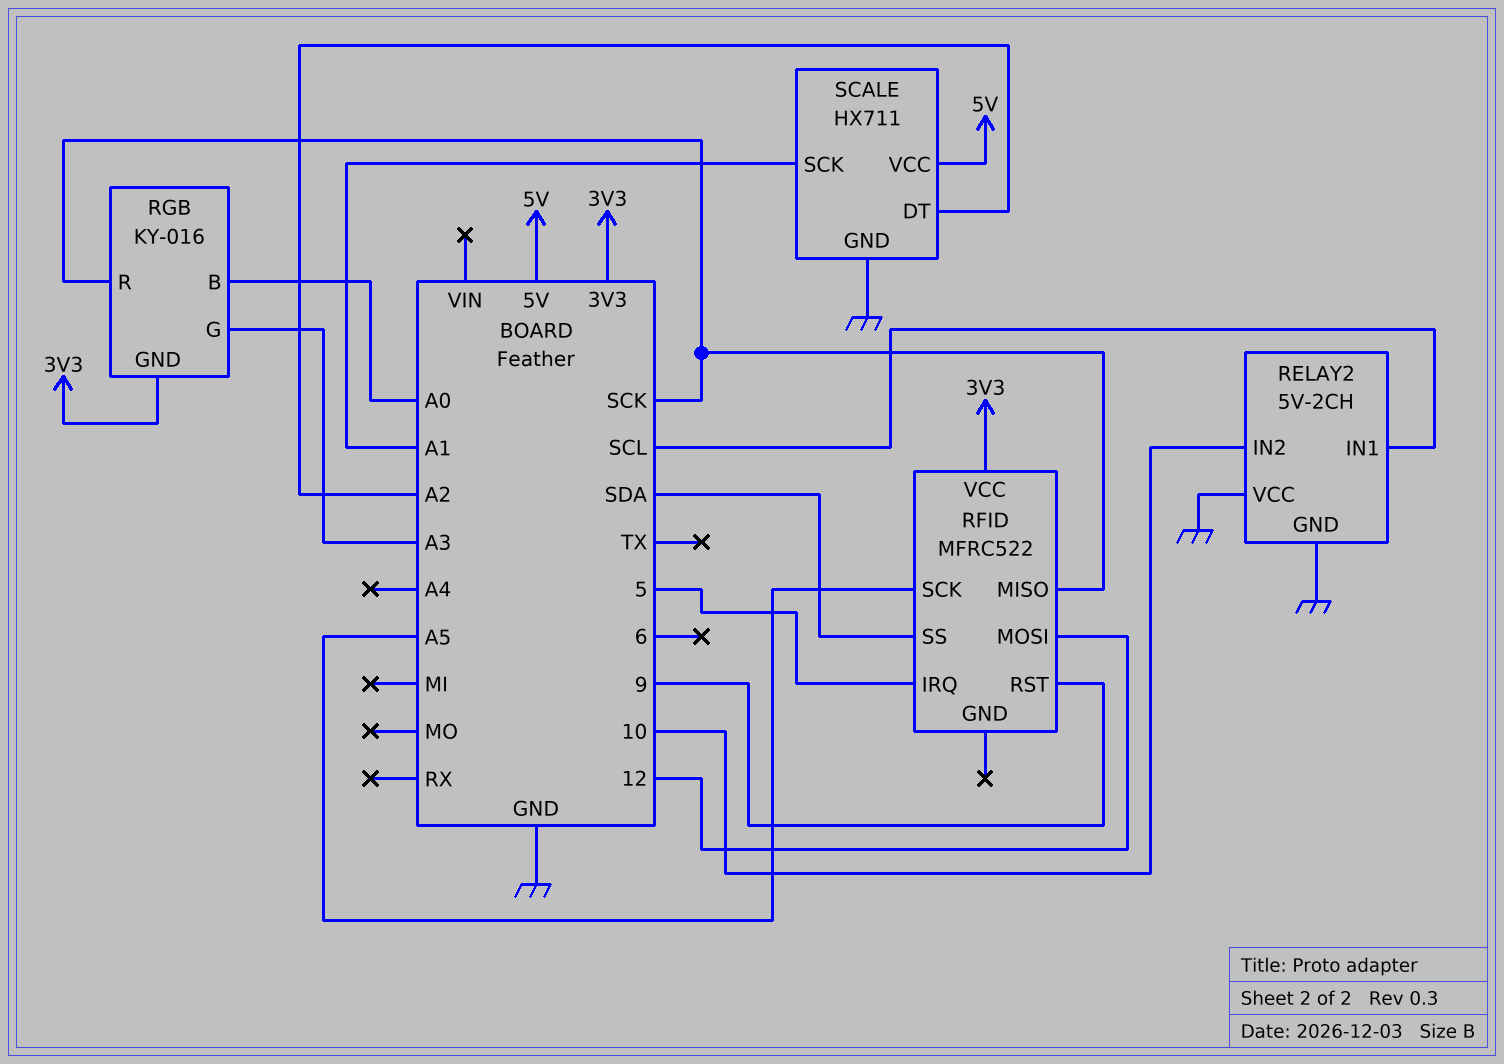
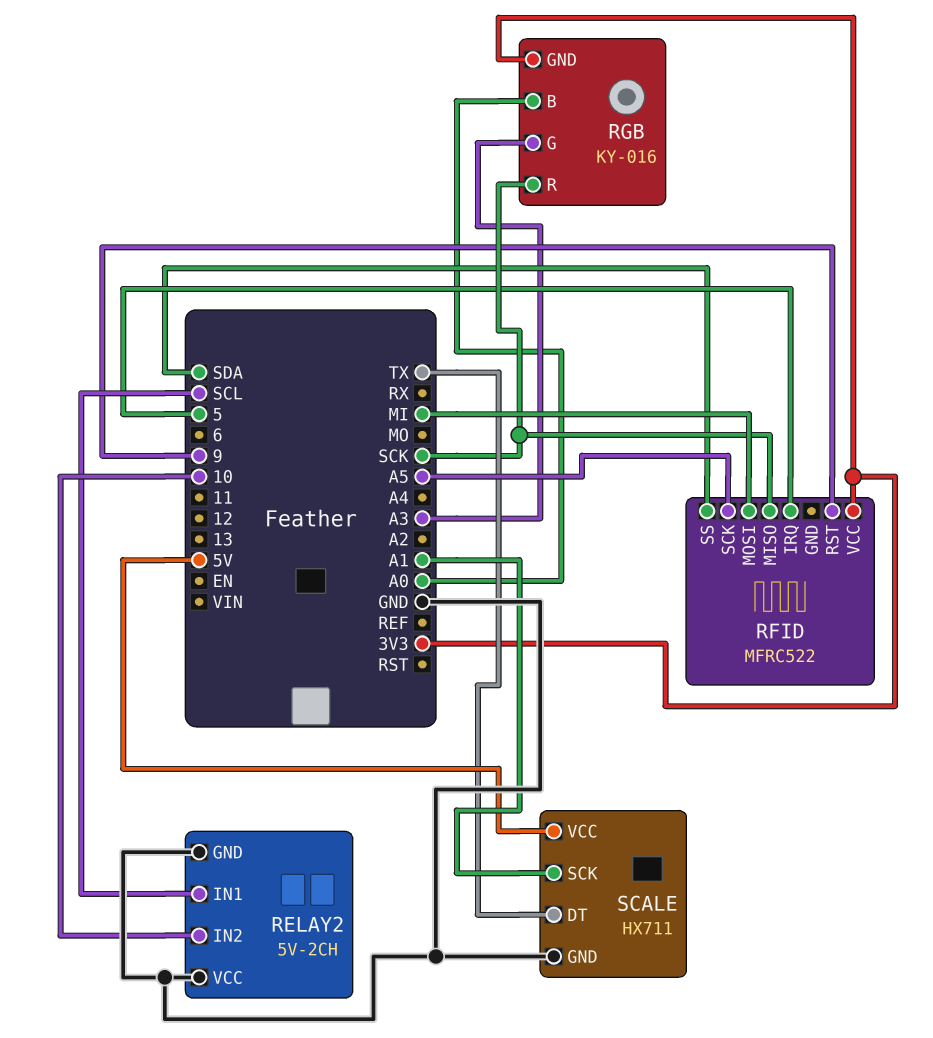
RFID pin MOSI: 12 -> MI
SCALE pin DT: A2 -> TX

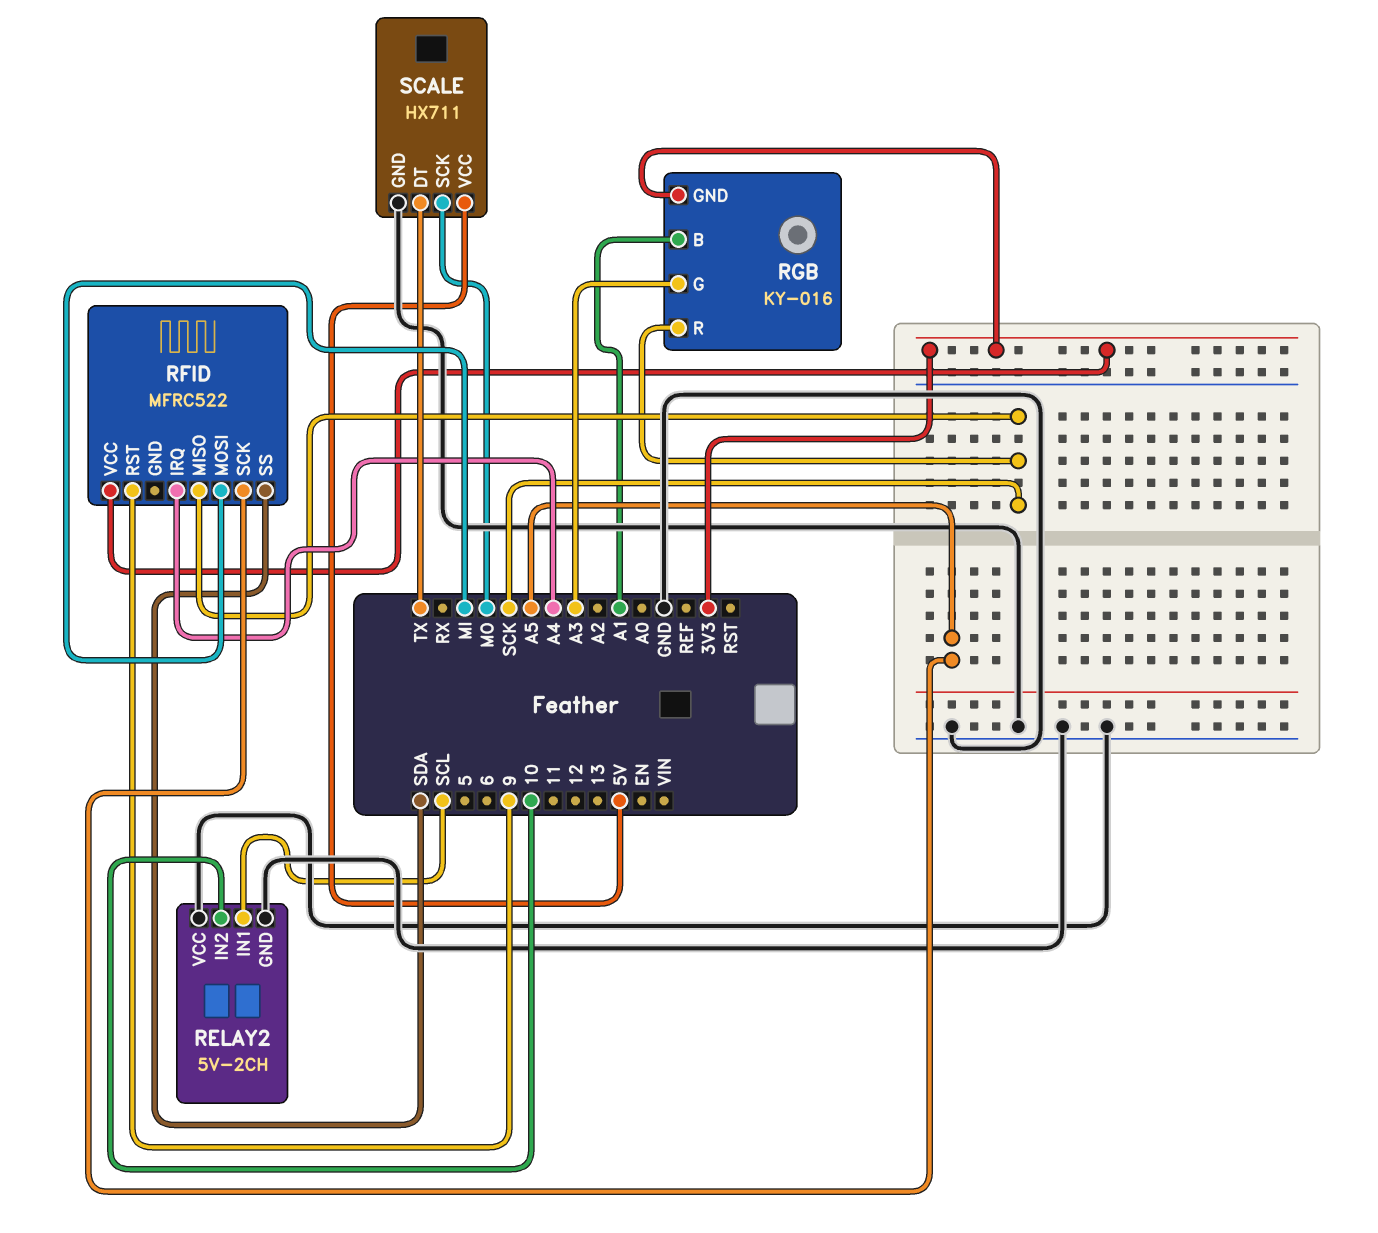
RFID pin IRQ: 5 -> A4
RGB pin B: A0 -> A1
SCALE pin SCK: A1 -> MO

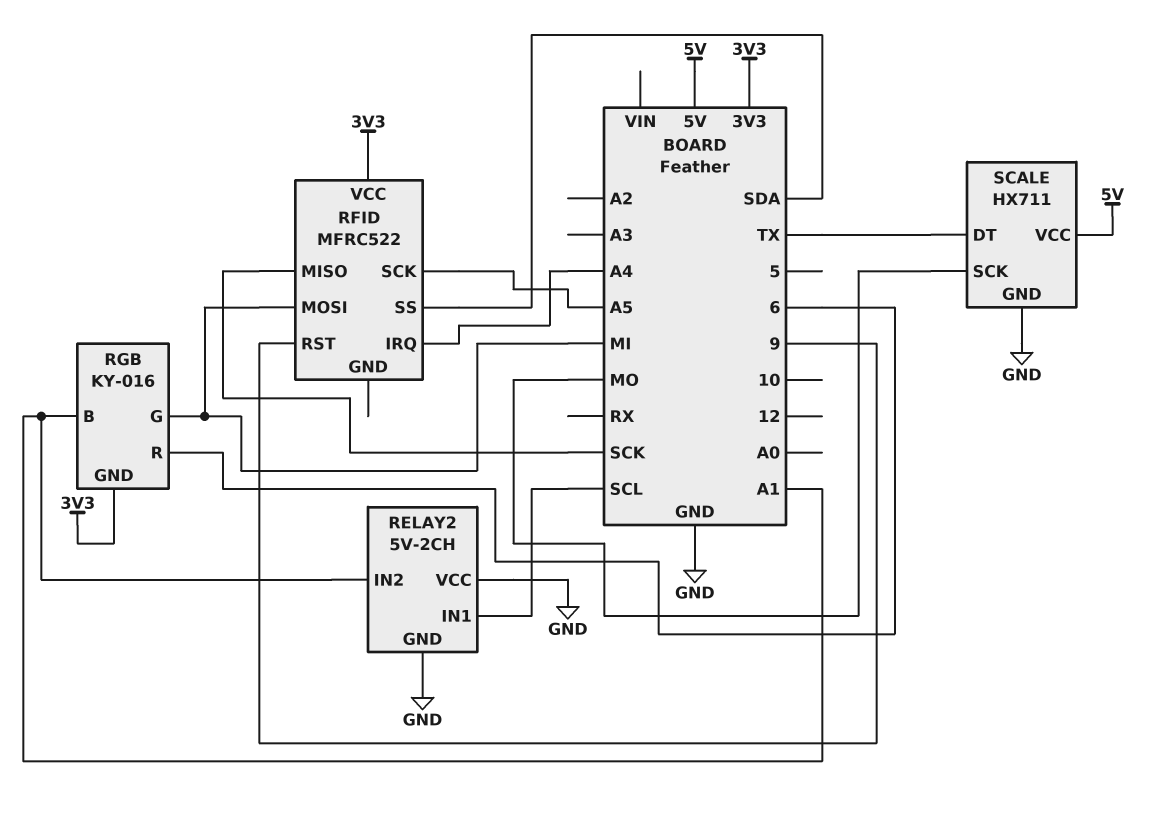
RELAY2 pin IN2: 10 -> A1
RGB pin G: A3 -> MI
RGB pin R: SCK -> 6

